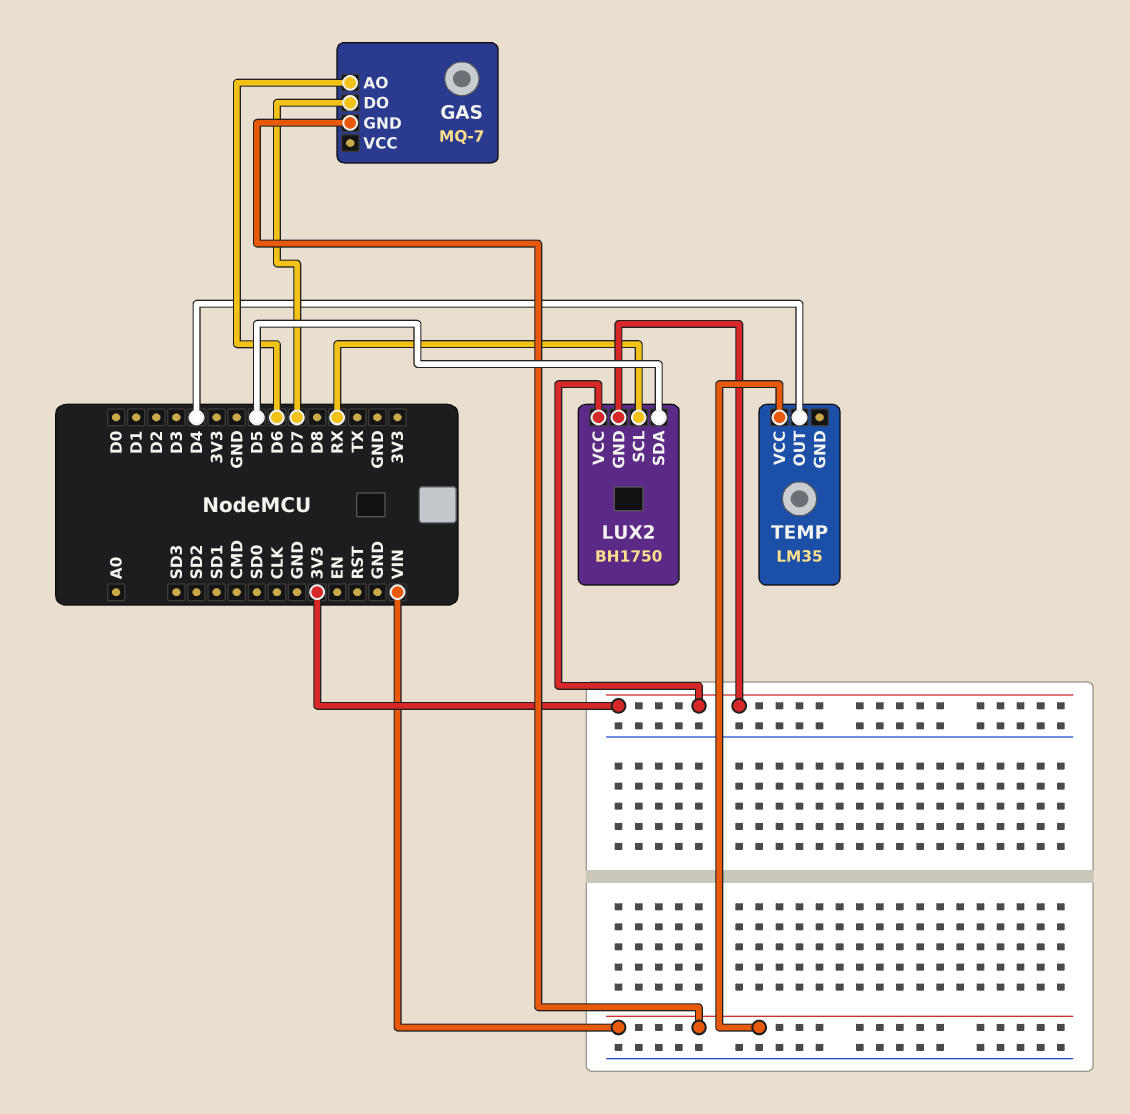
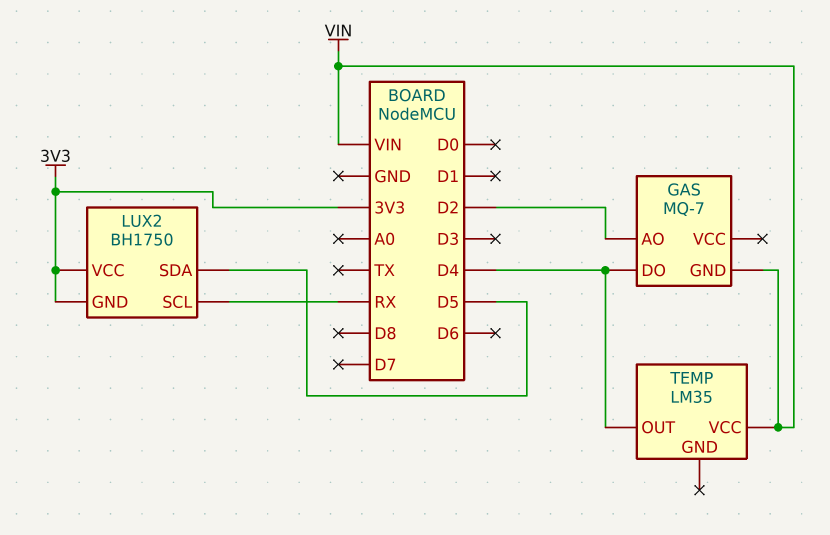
GAS pin AO: D6 -> D2
GAS pin DO: D7 -> D4

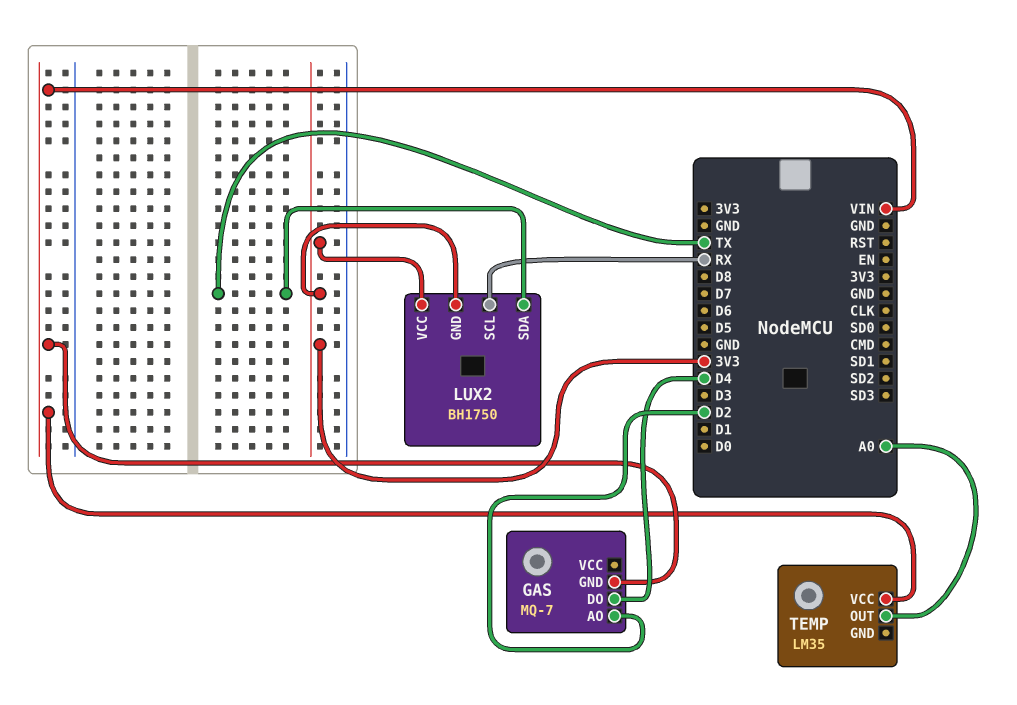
LUX2 pin SDA: D5 -> TX
TEMP pin OUT: D4 -> A0

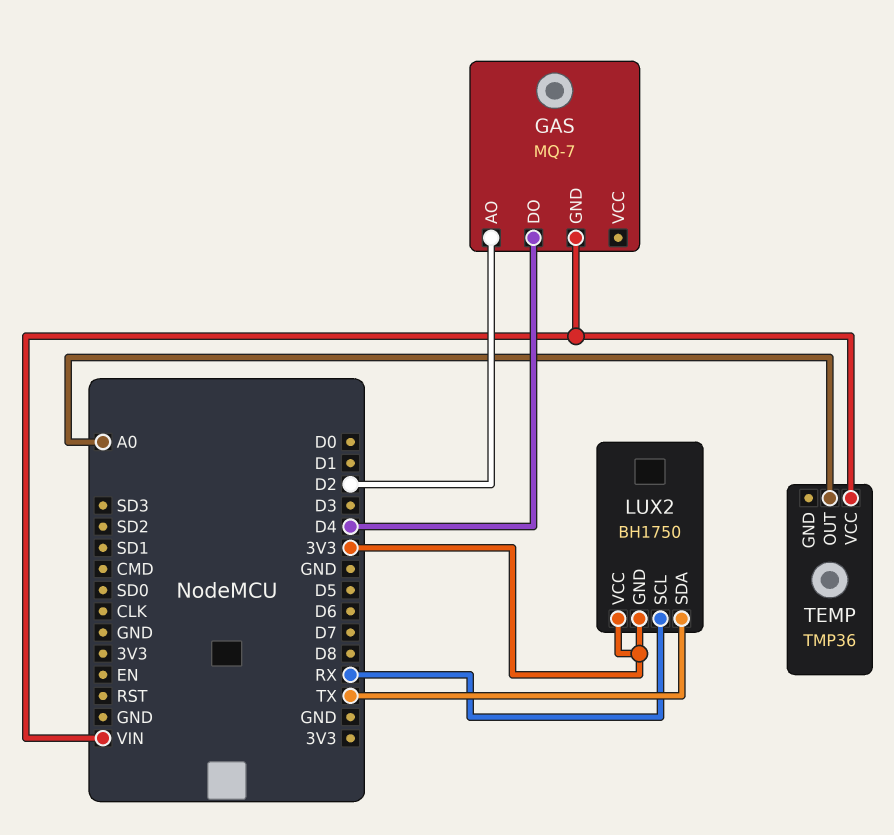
TEMP: LM35 -> TMP36

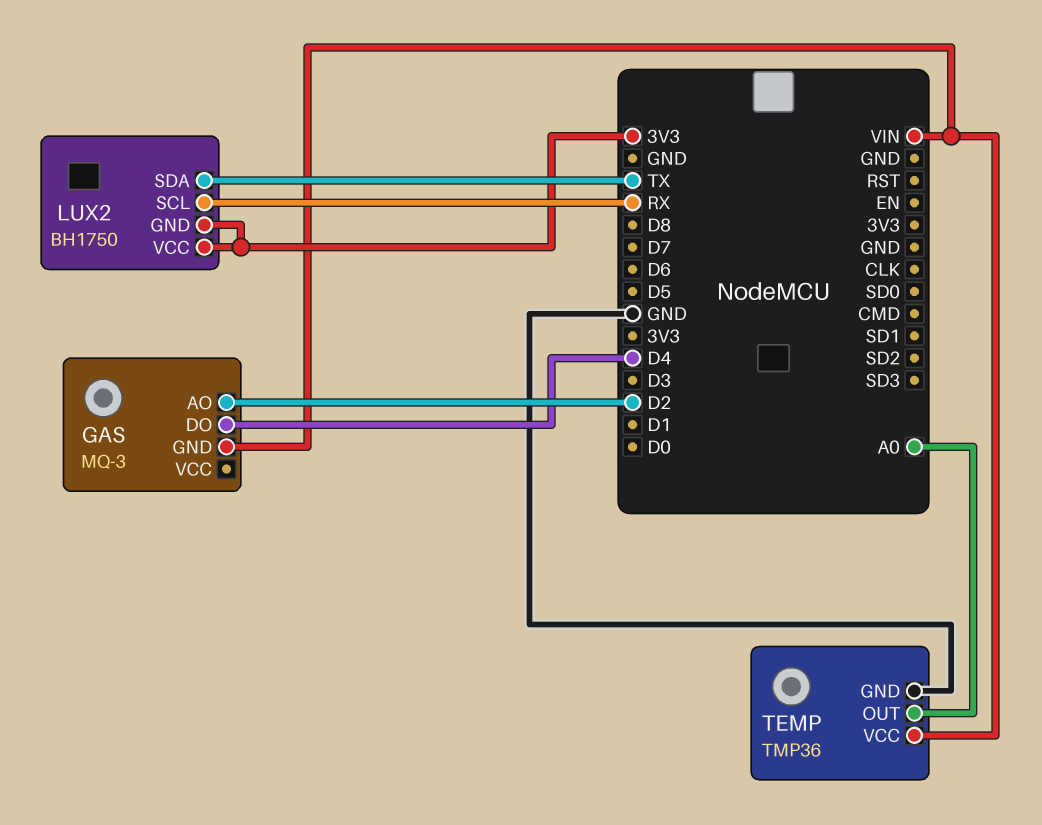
GAS: MQ-7 -> MQ-3
TEMP pin GND: none -> GND

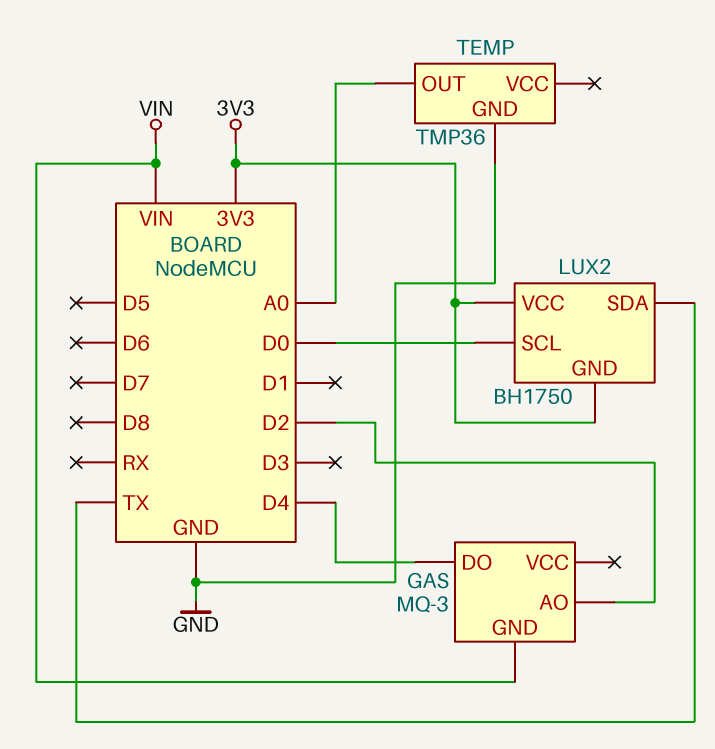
LUX2 pin SCL: RX -> D0
TEMP pin VCC: VIN -> none

